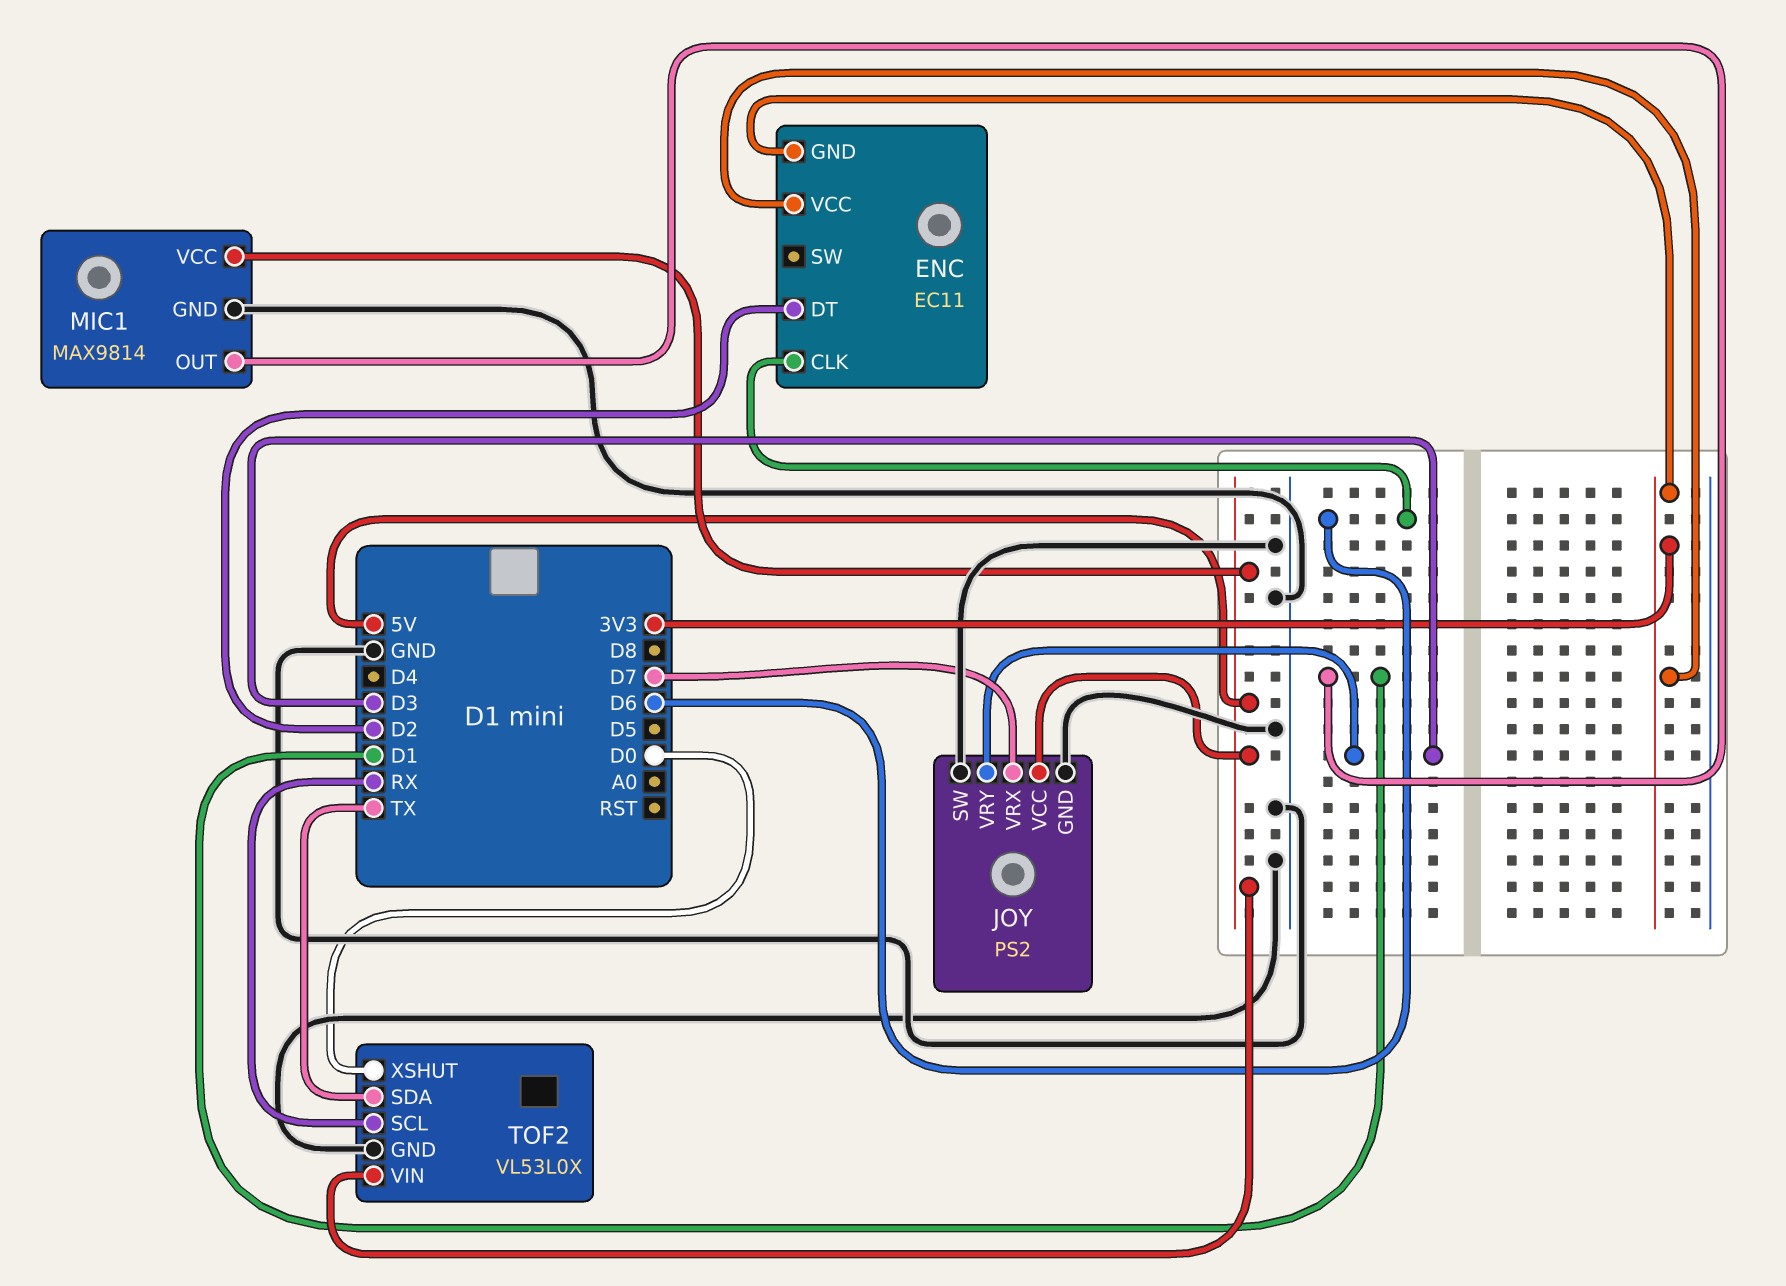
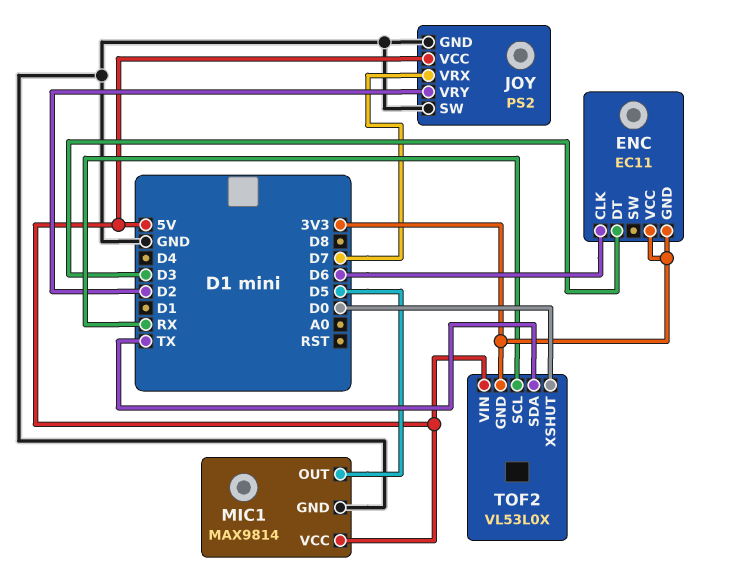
ENC pin DT: D2 -> D3
JOY pin VRY: D3 -> D2
MIC1 pin OUT: D1 -> D5
TOF2 pin GND: GND -> 3V3

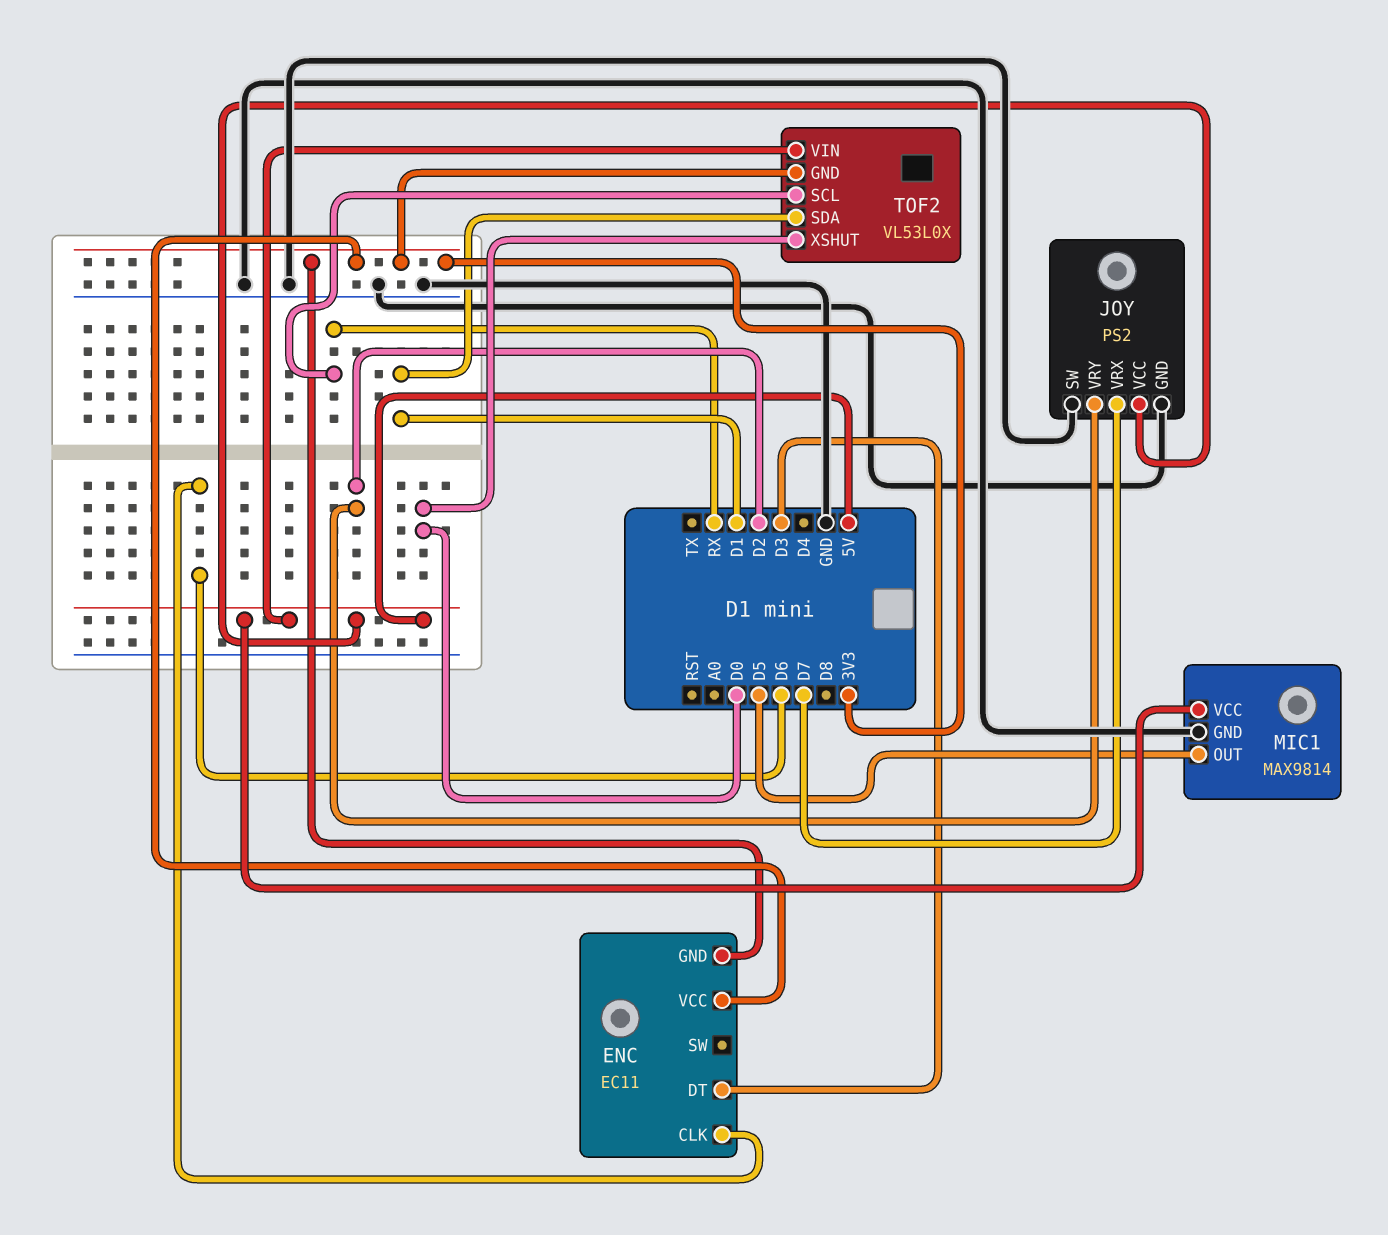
TOF2 pin SDA: TX -> D1

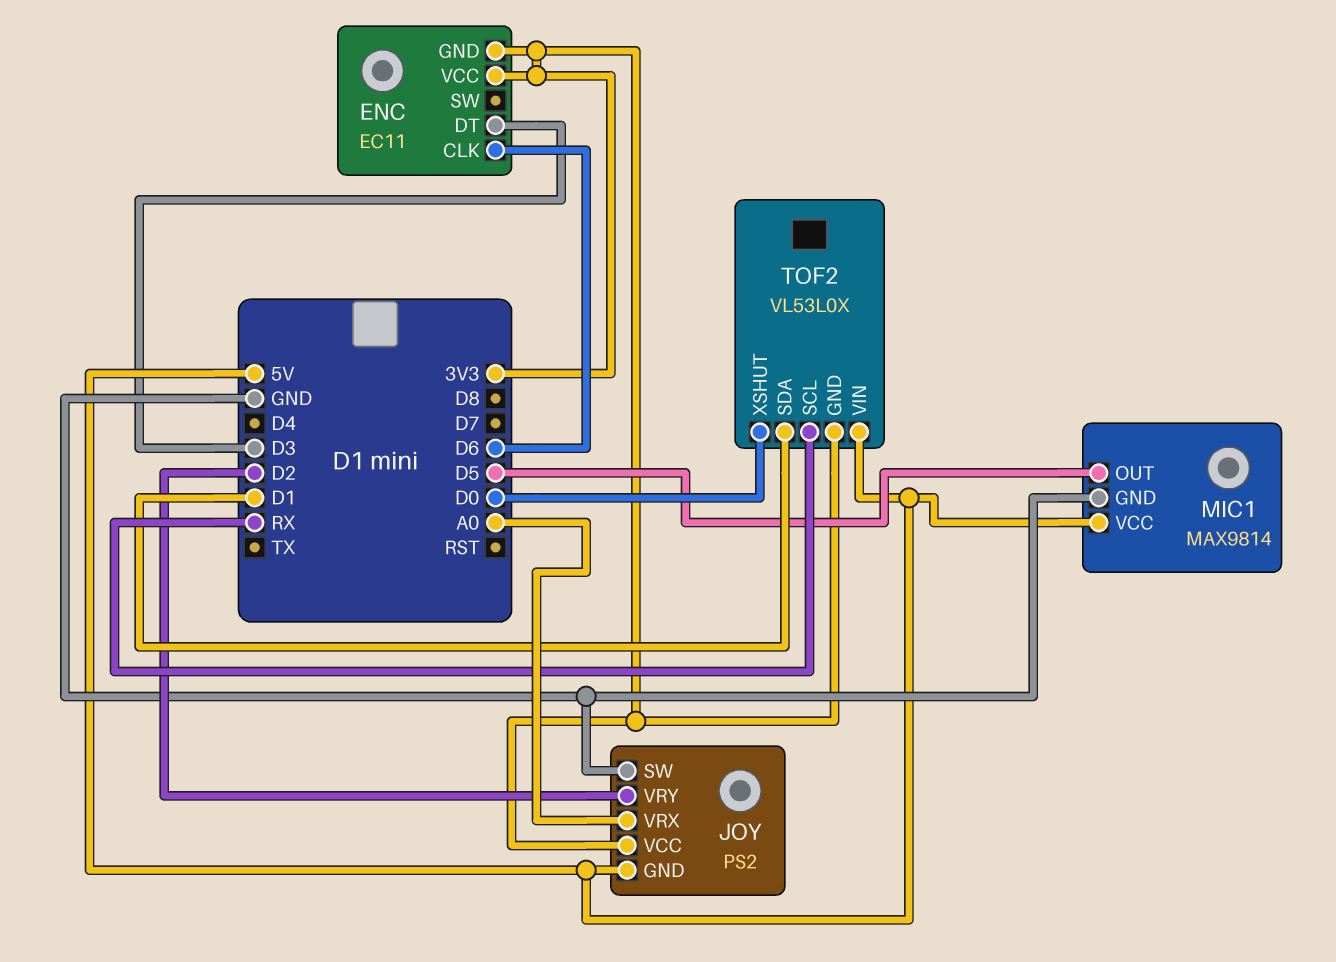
JOY pin GND: GND -> 5V
JOY pin VCC: 5V -> 3V3
JOY pin VRX: D7 -> A0

